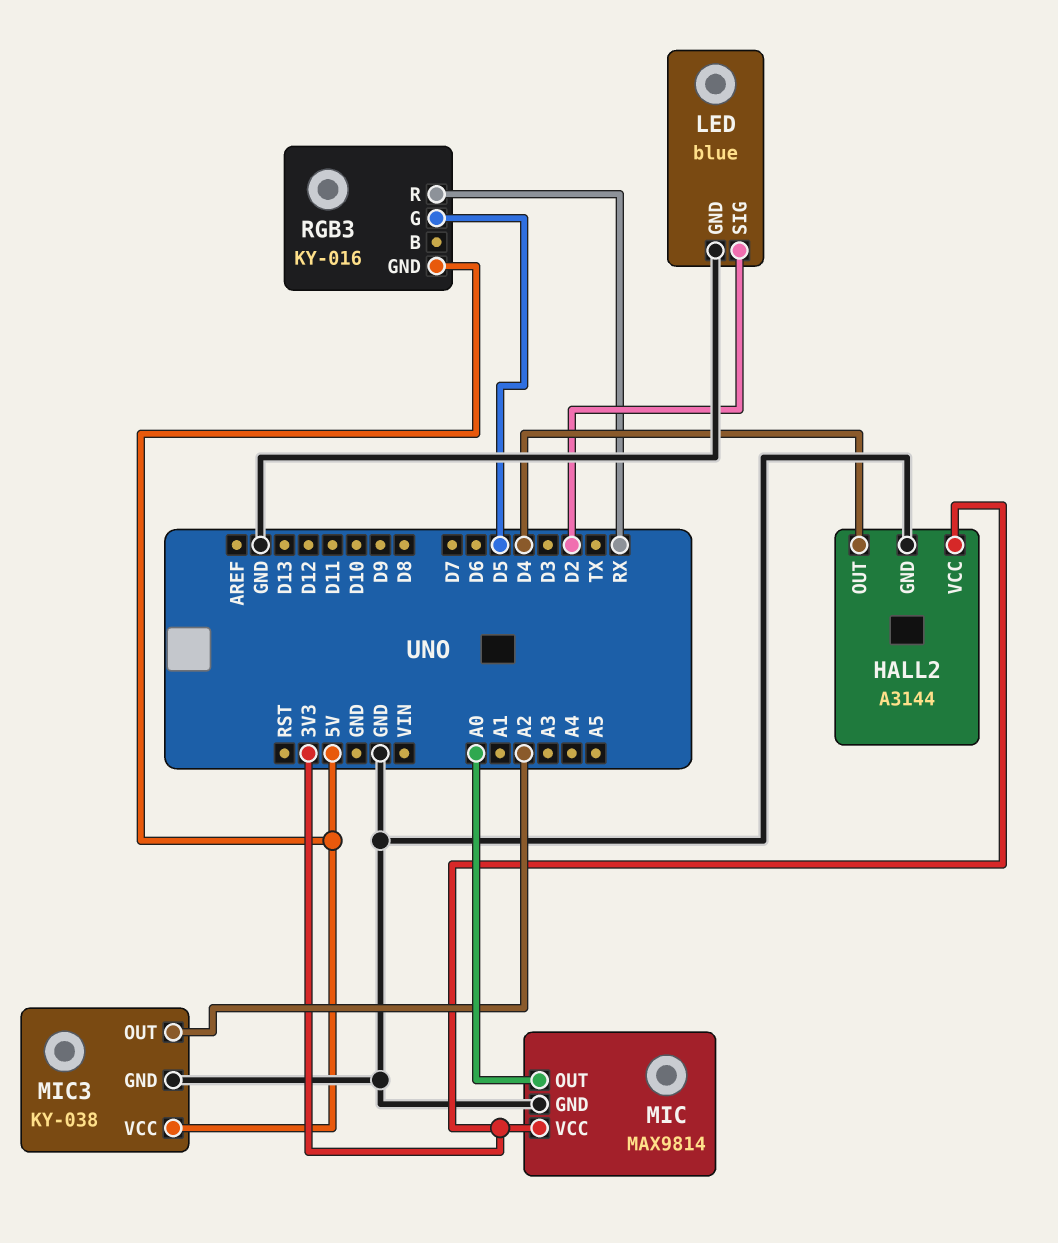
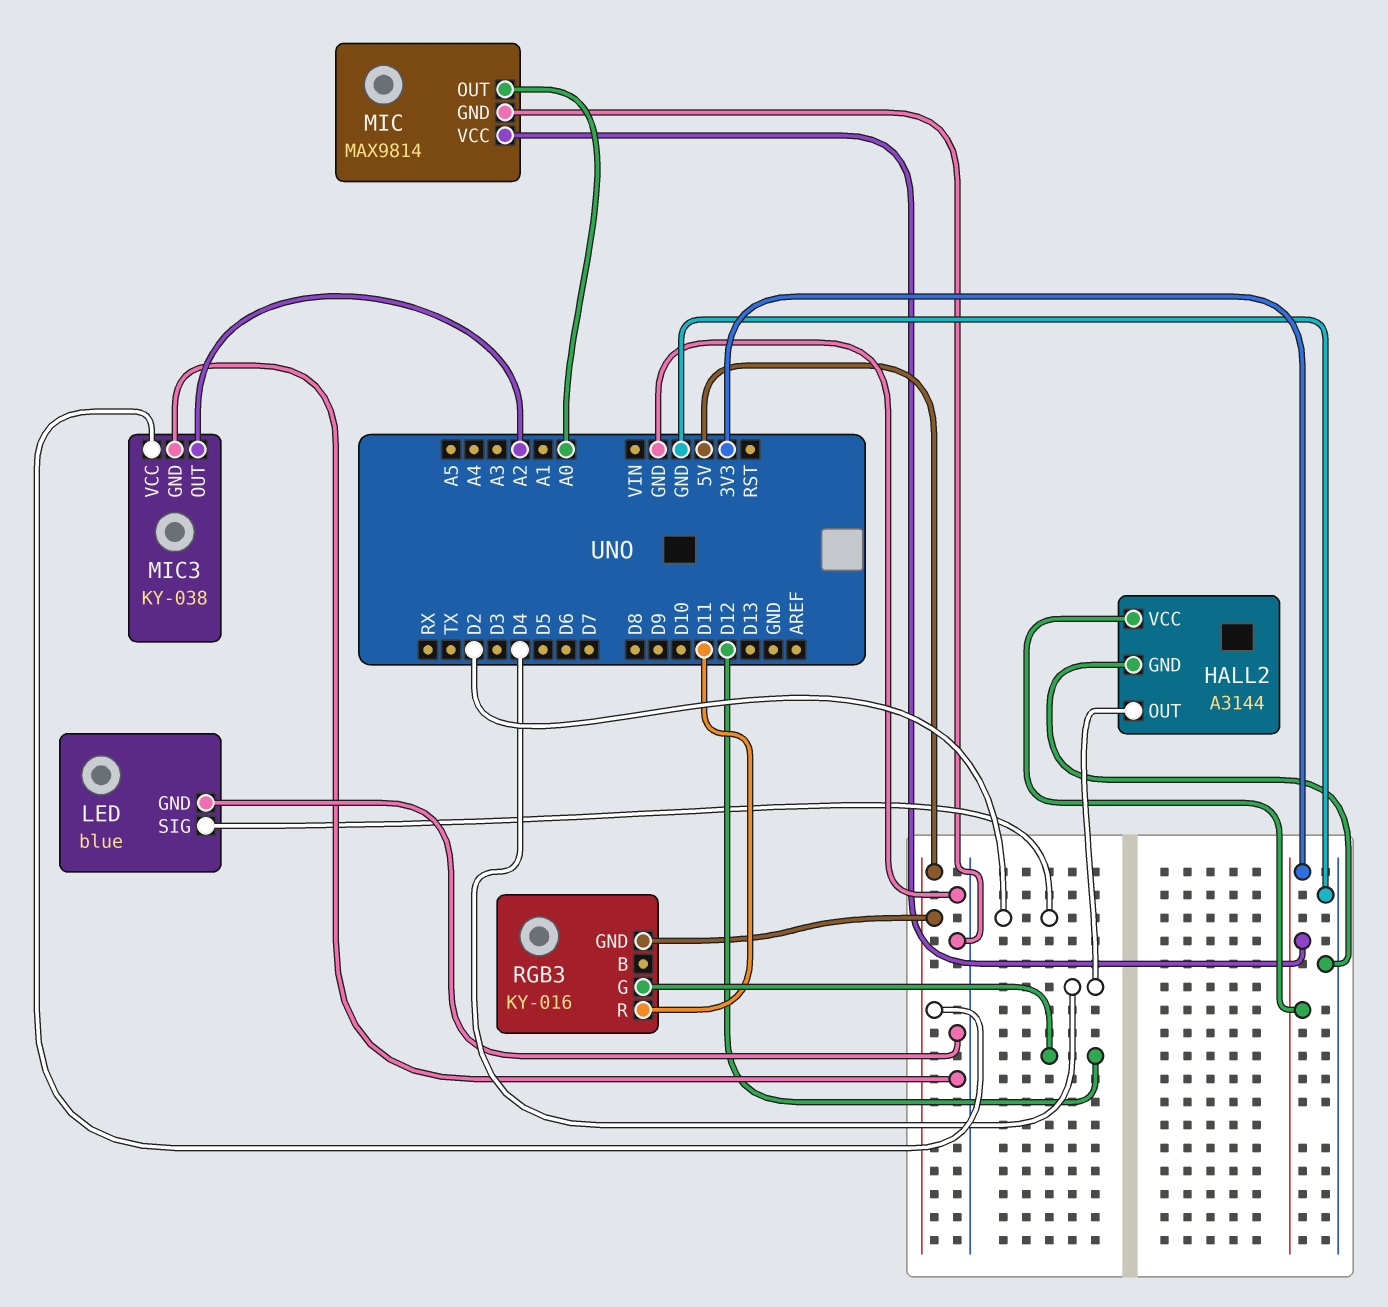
RGB3 pin G: D5 -> D12
RGB3 pin R: RX -> D11

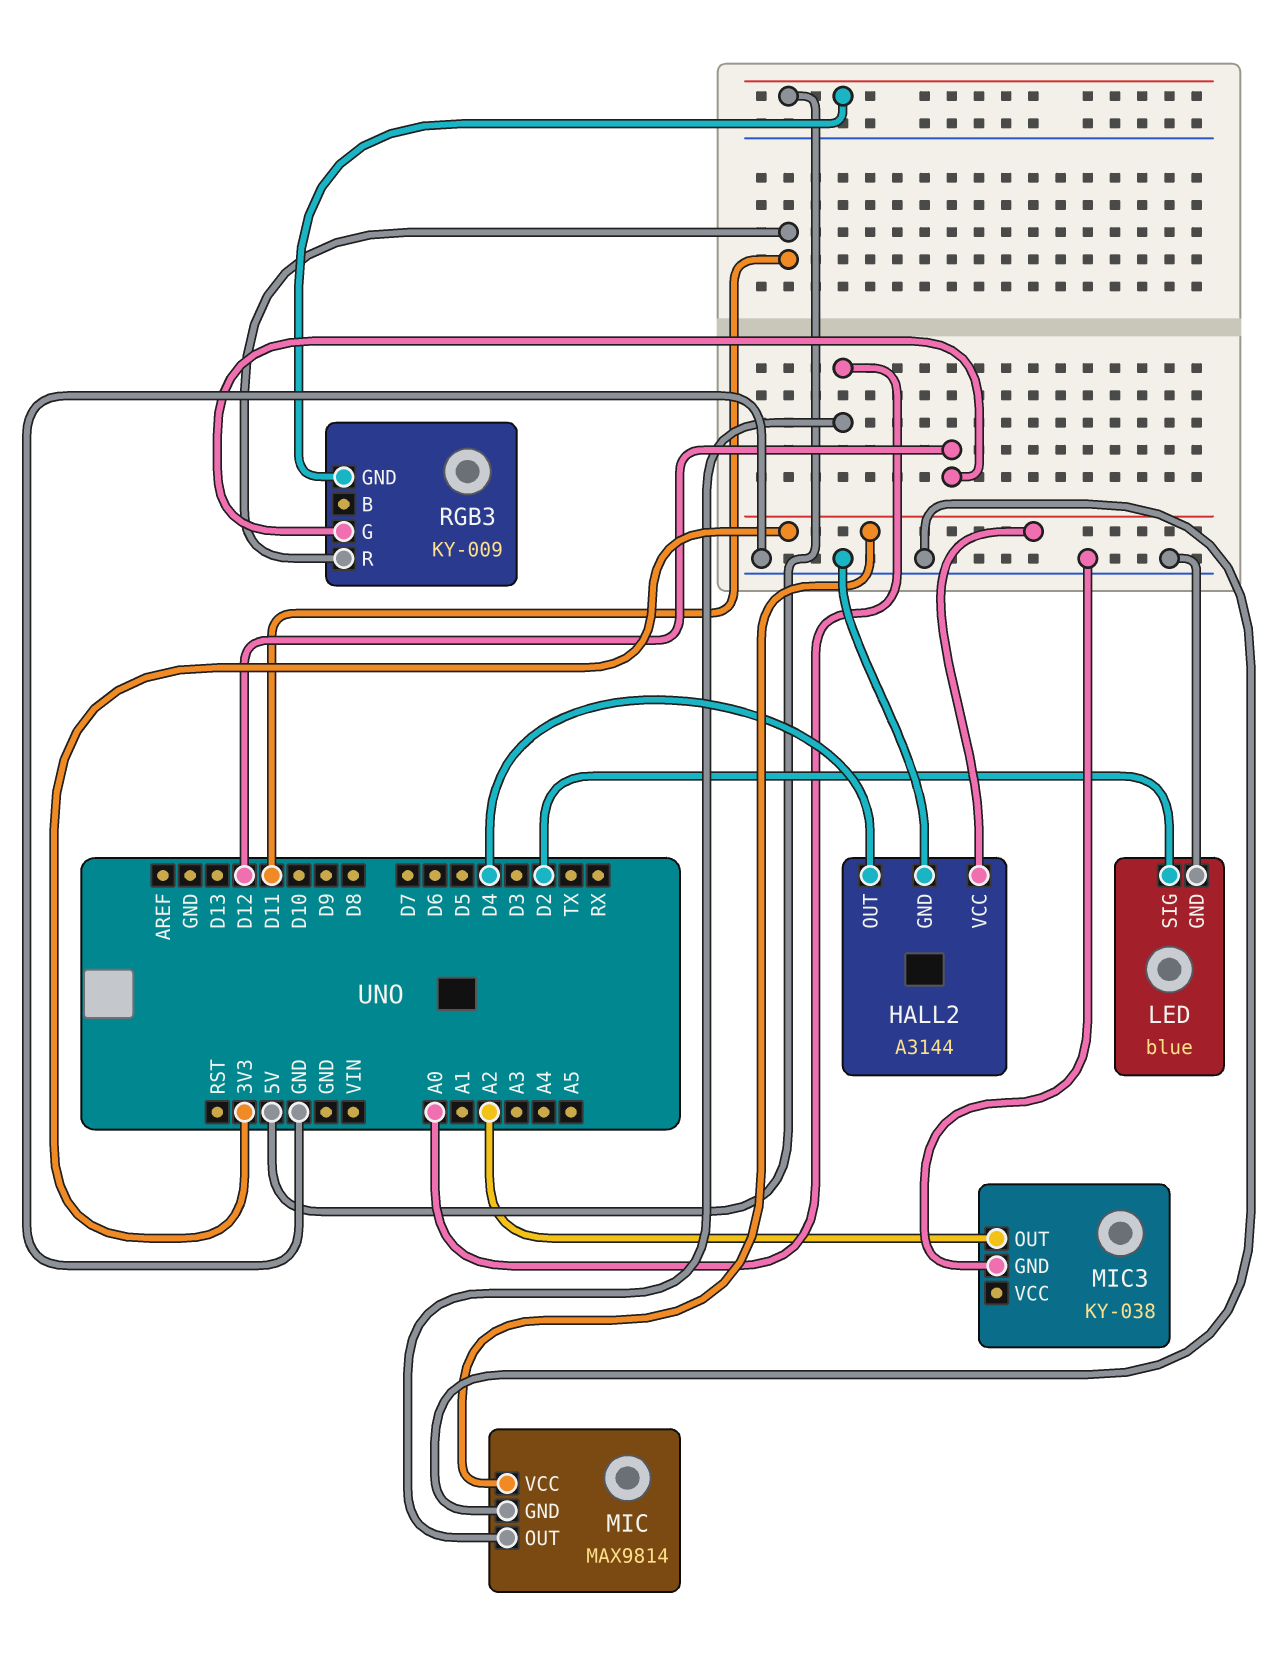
MIC3 pin VCC: 5V -> none
RGB3: KY-016 -> KY-009

